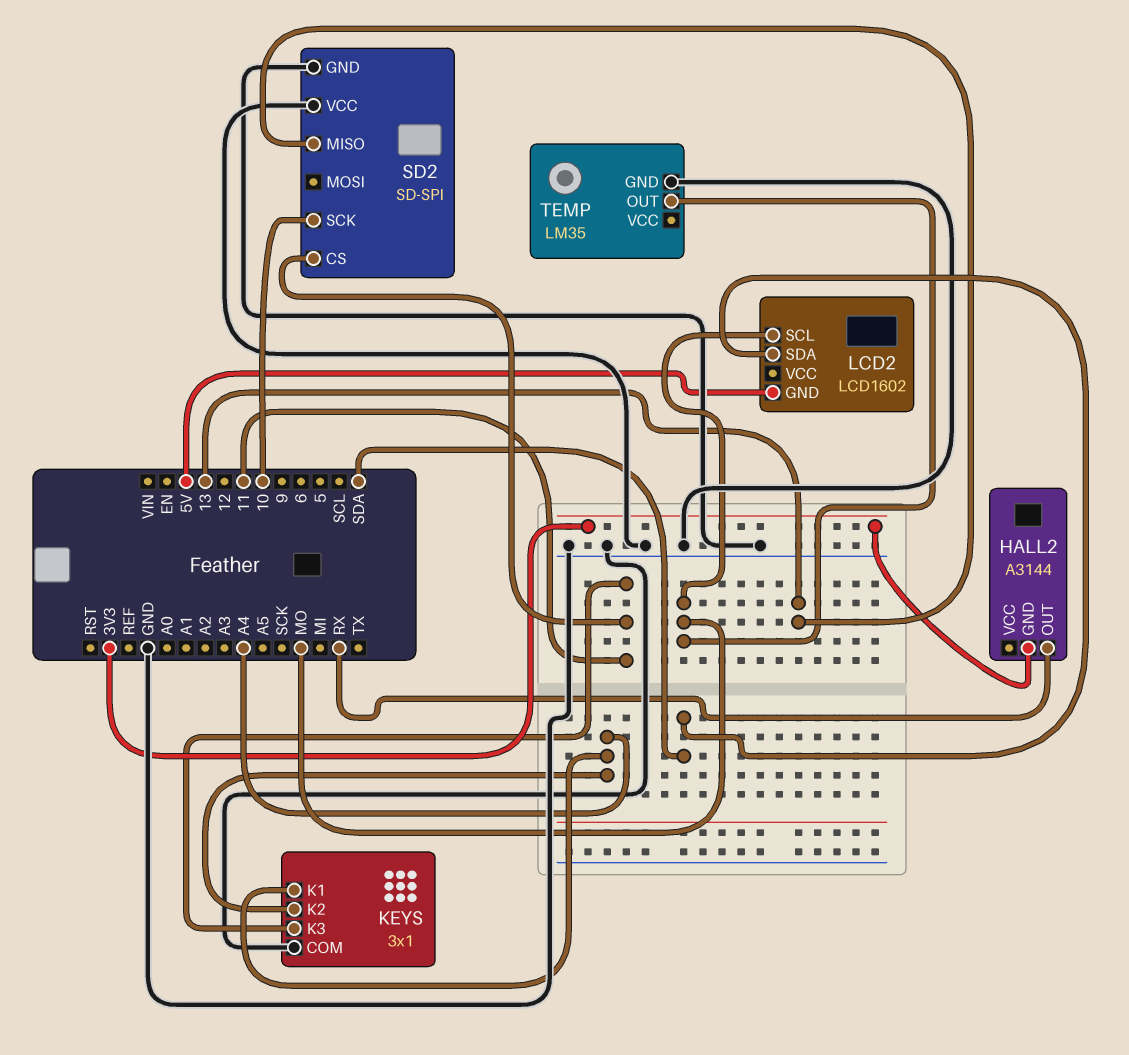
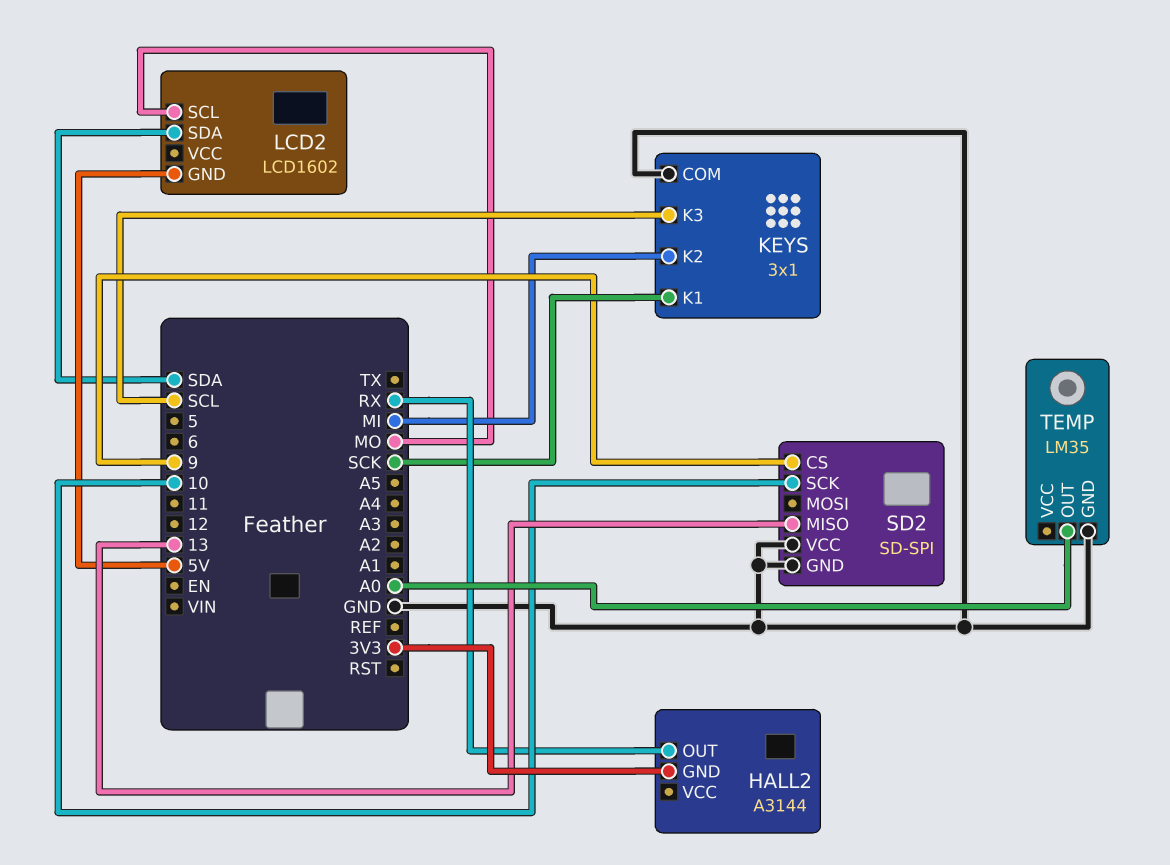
KEYS pin K1: A4 -> SCK
KEYS pin K2: A4 -> MI
KEYS pin K3: 11 -> SCL
SD2 pin CS: 11 -> 9
TEMP pin OUT: MO -> A0

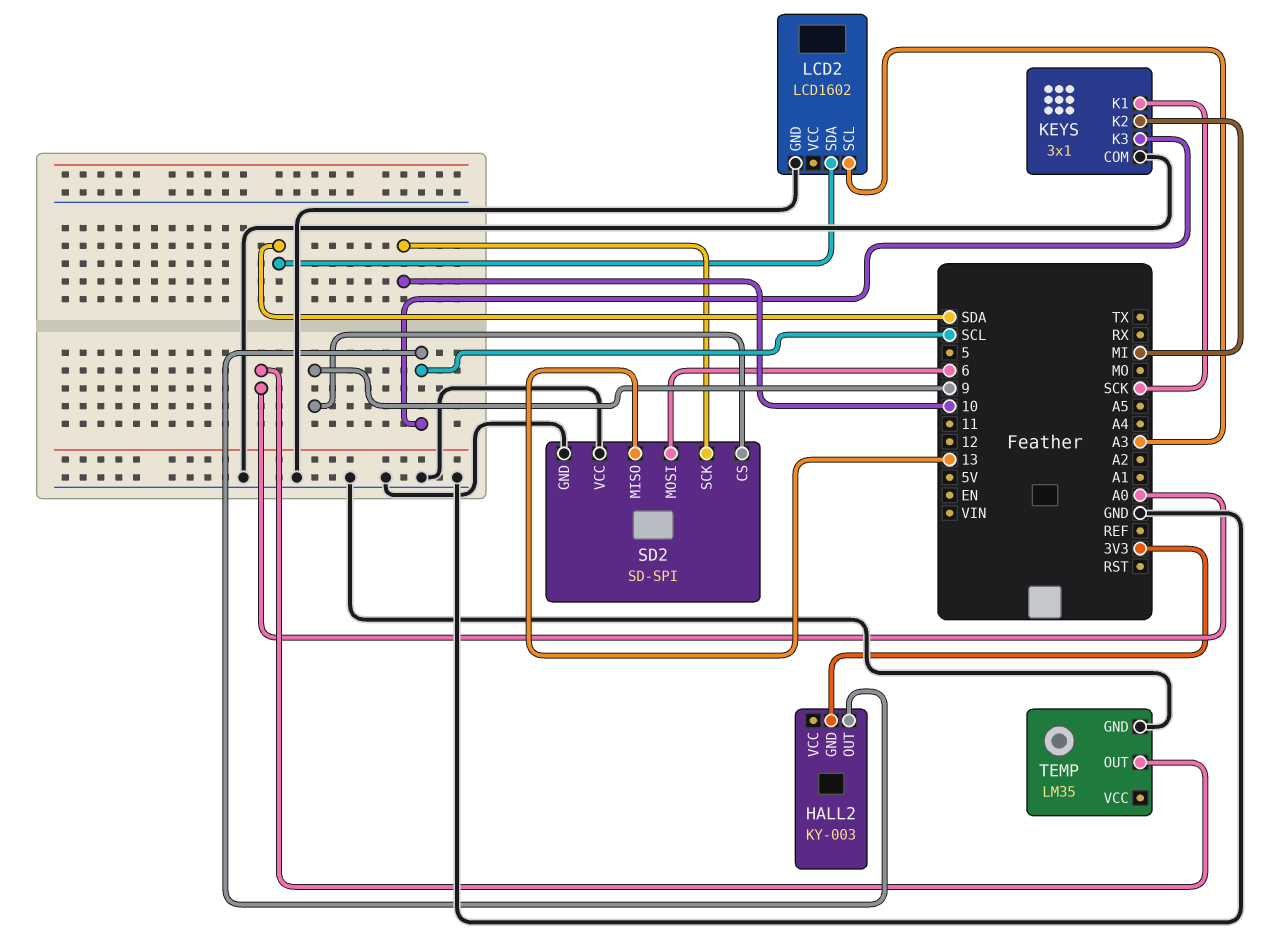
HALL2: A3144 -> KY-003
HALL2 pin OUT: RX -> SCL
LCD2 pin GND: 5V -> GND
LCD2 pin SCL: MO -> A3
SD2 pin MOSI: none -> 6

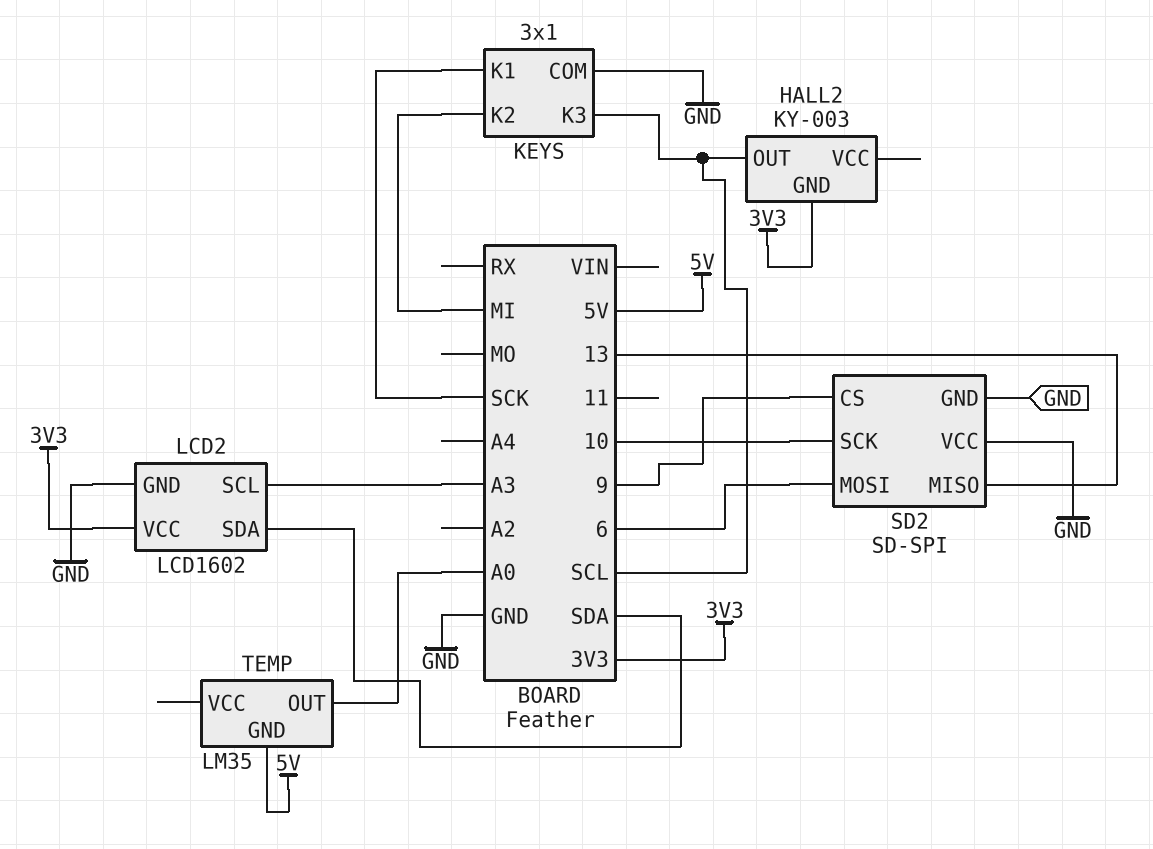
LCD2 pin VCC: none -> 3V3
TEMP pin GND: GND -> 5V

